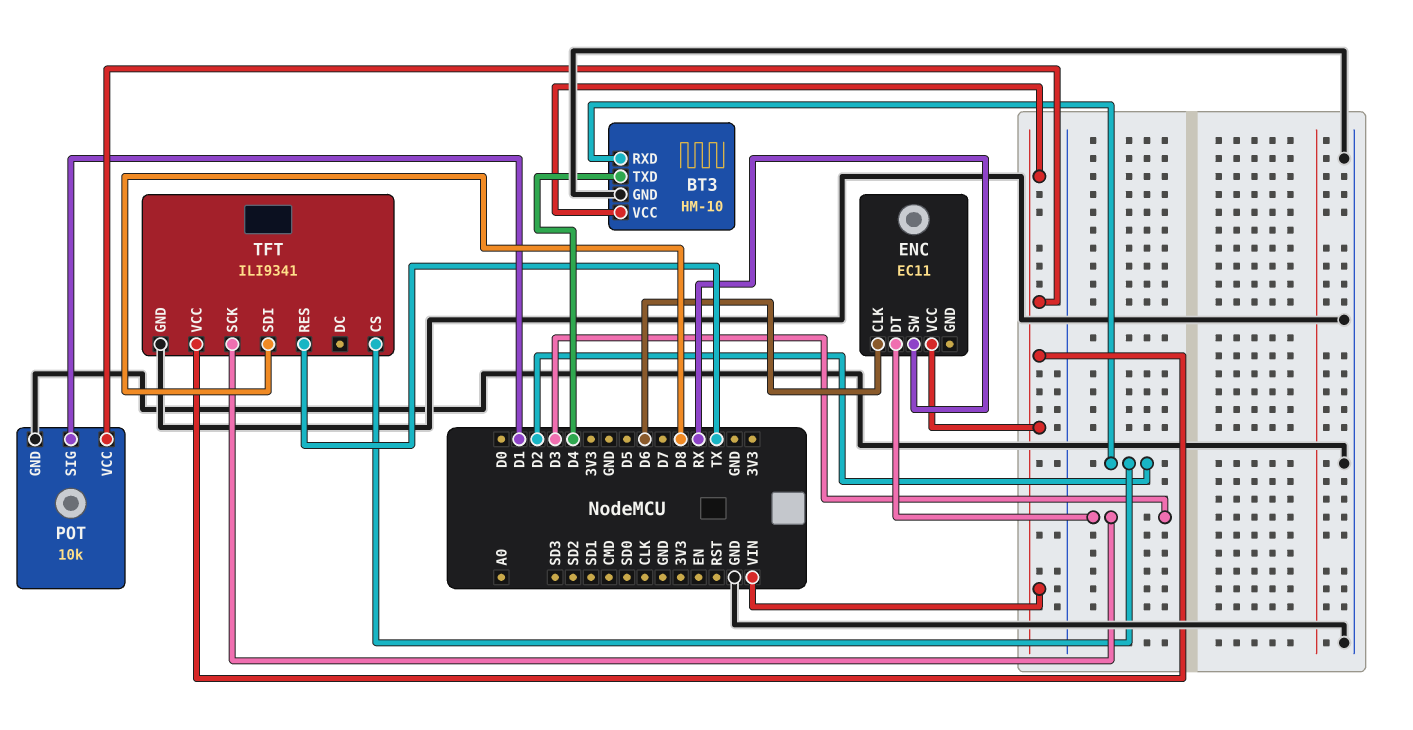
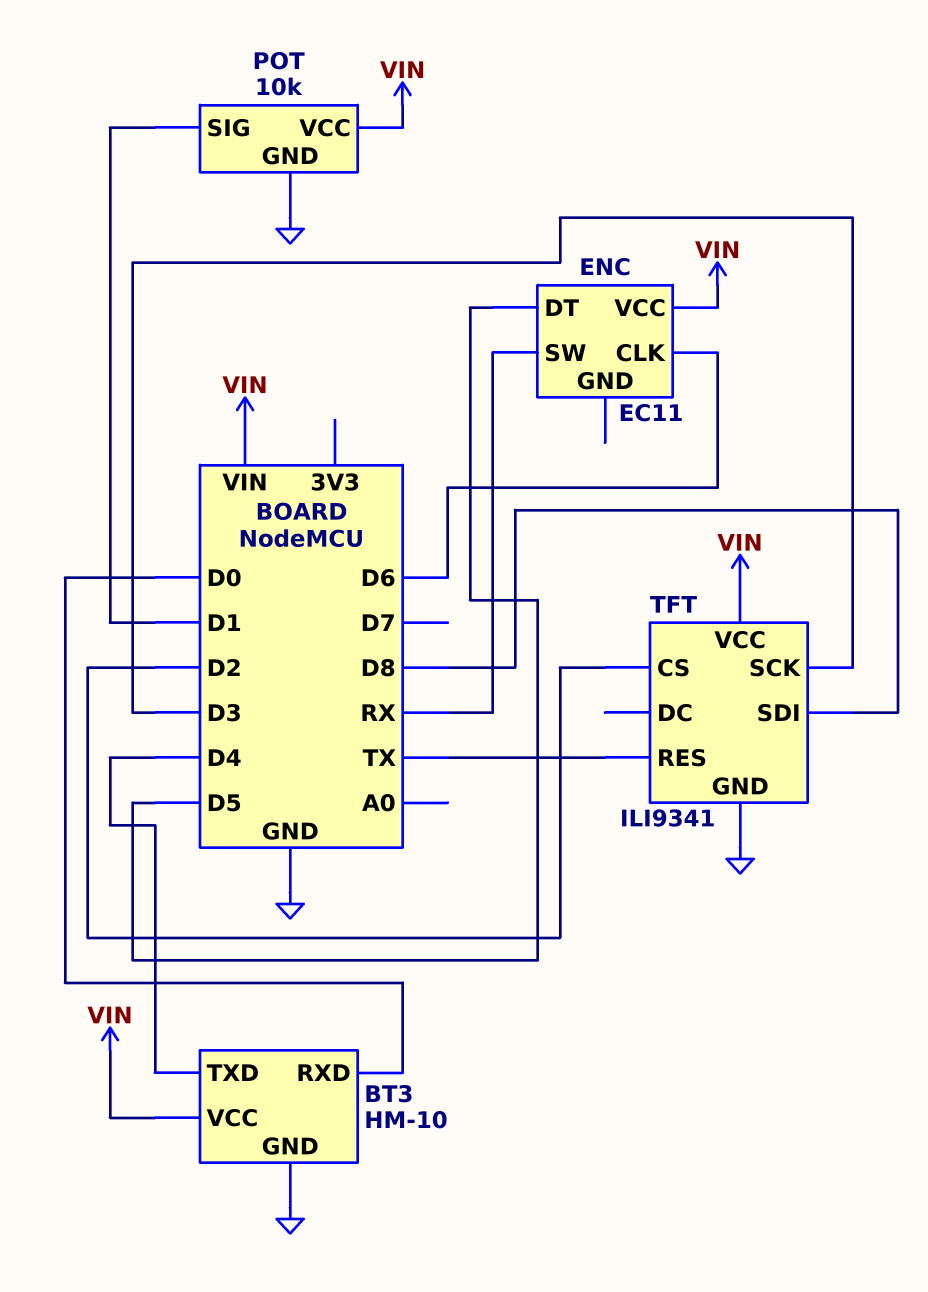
BT3 pin RXD: D2 -> D0
ENC pin DT: D3 -> D5

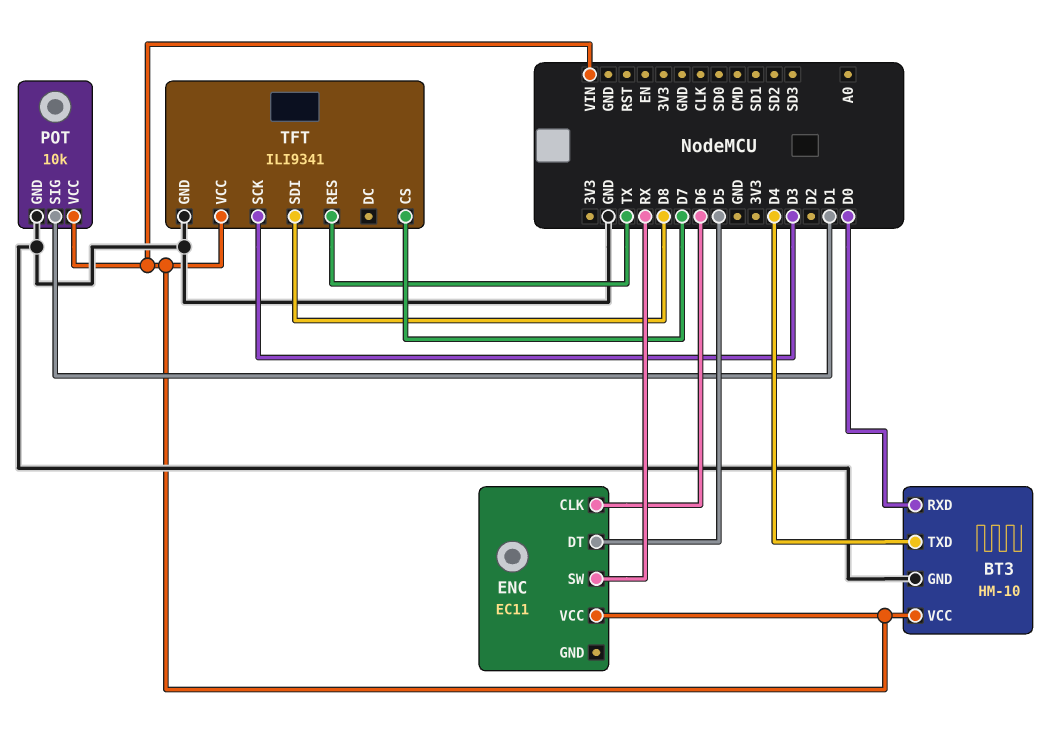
TFT pin CS: D2 -> D7

